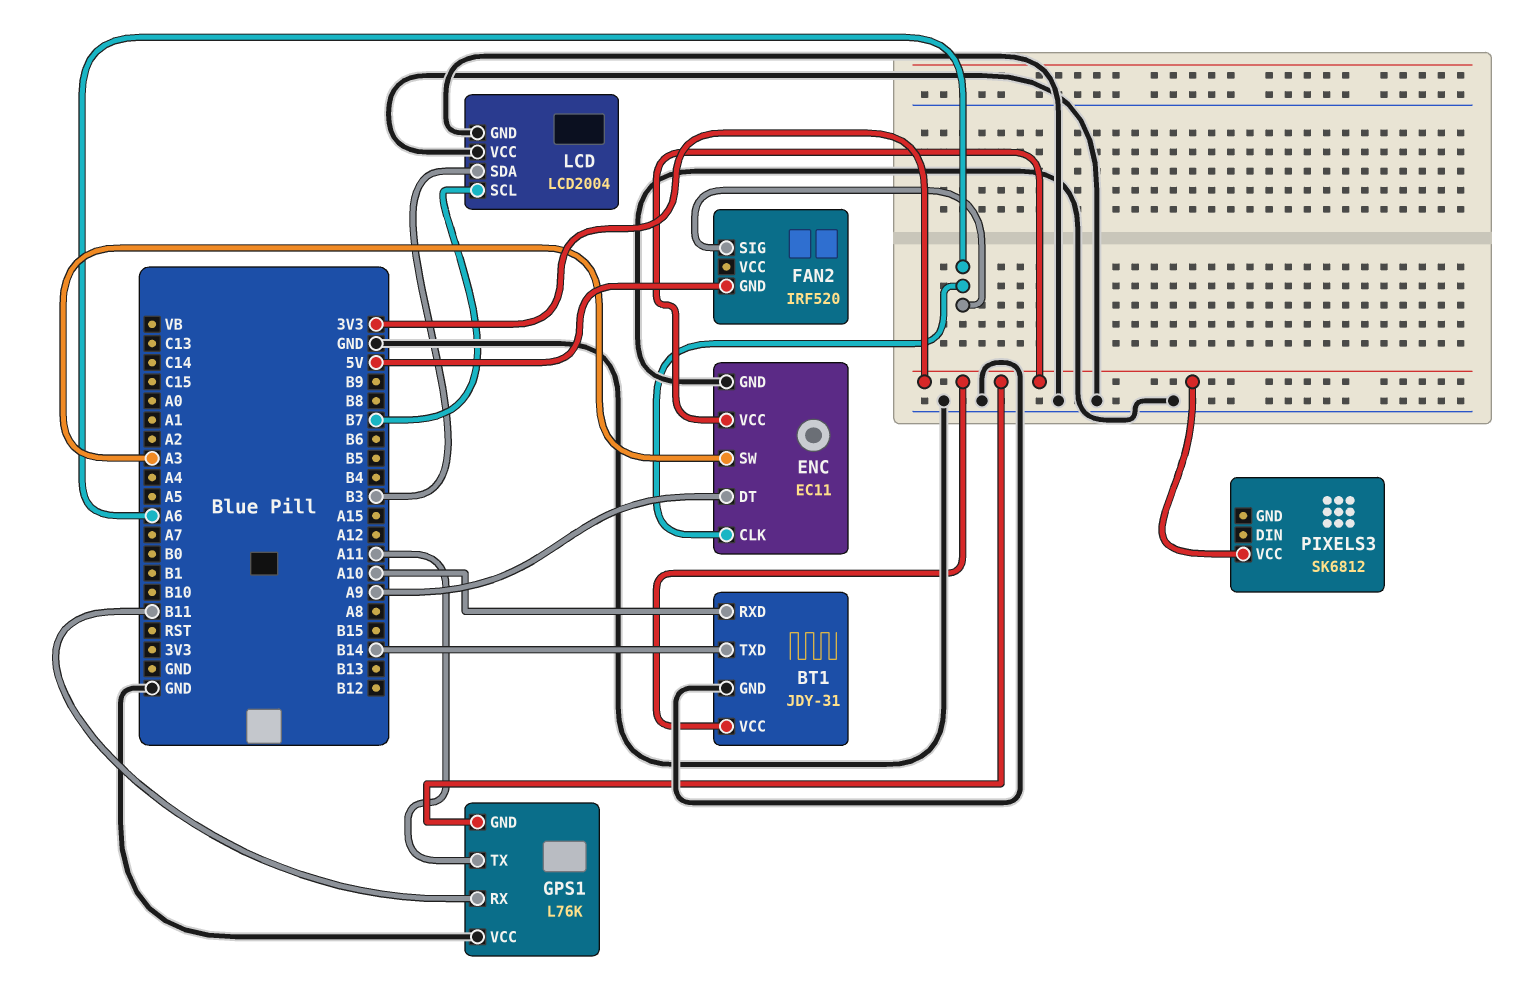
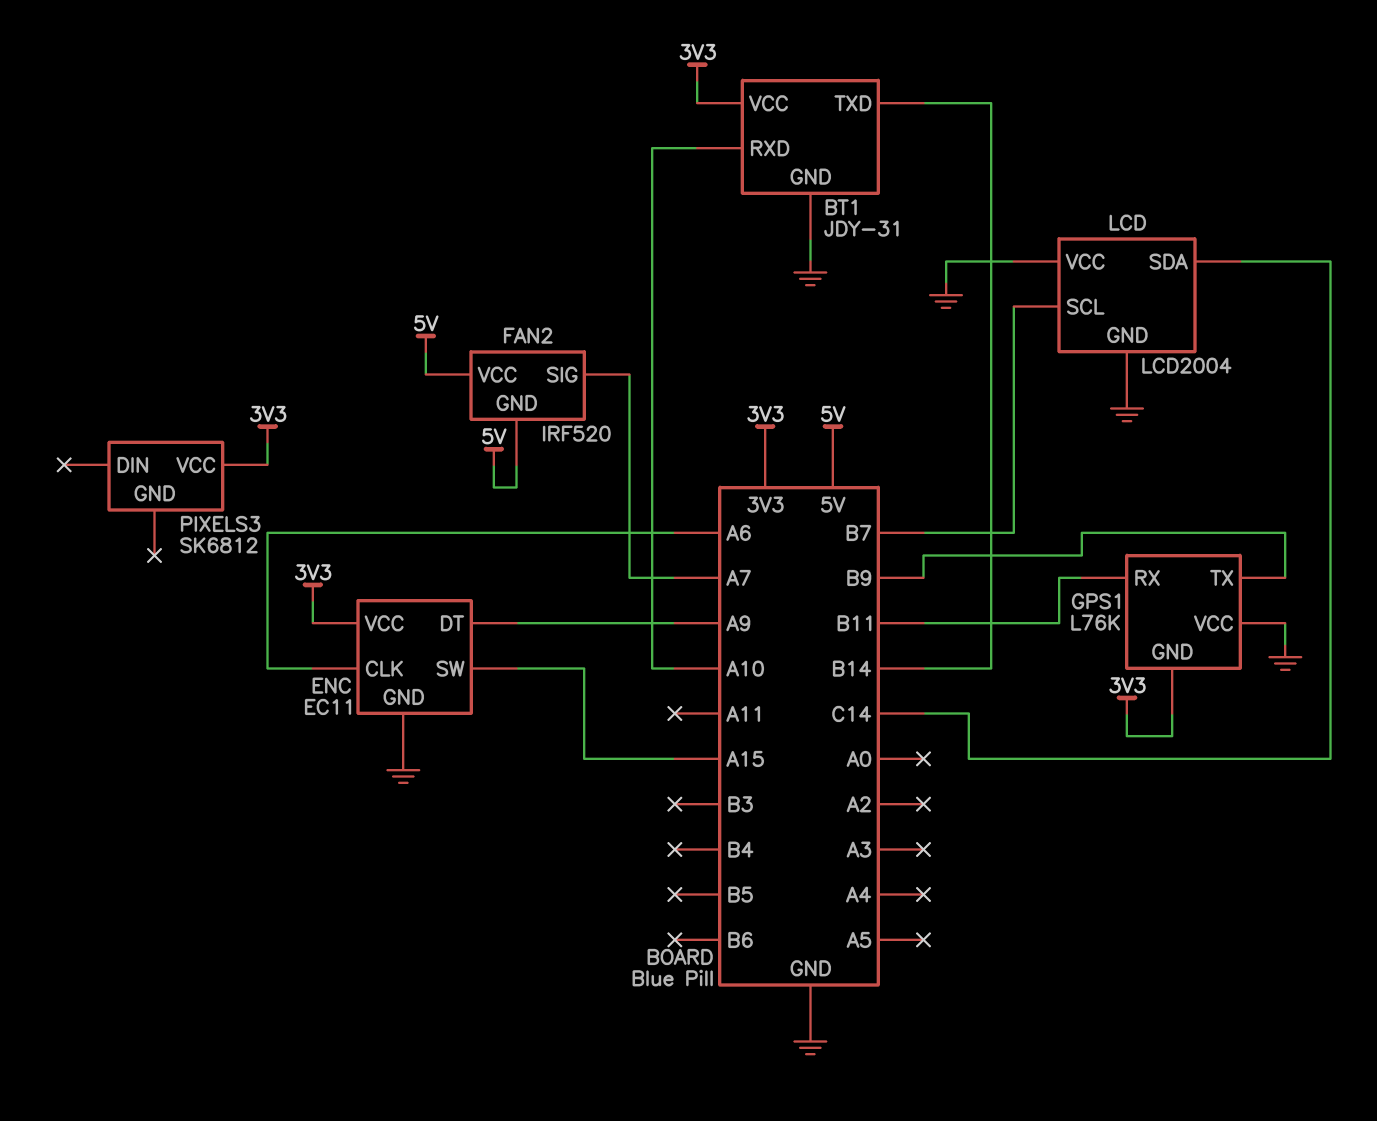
ENC pin SW: A3 -> A15
FAN2 pin SIG: A6 -> A7
FAN2 pin VCC: none -> 5V
GPS1 pin TX: A11 -> B9
LCD pin SDA: B3 -> C14

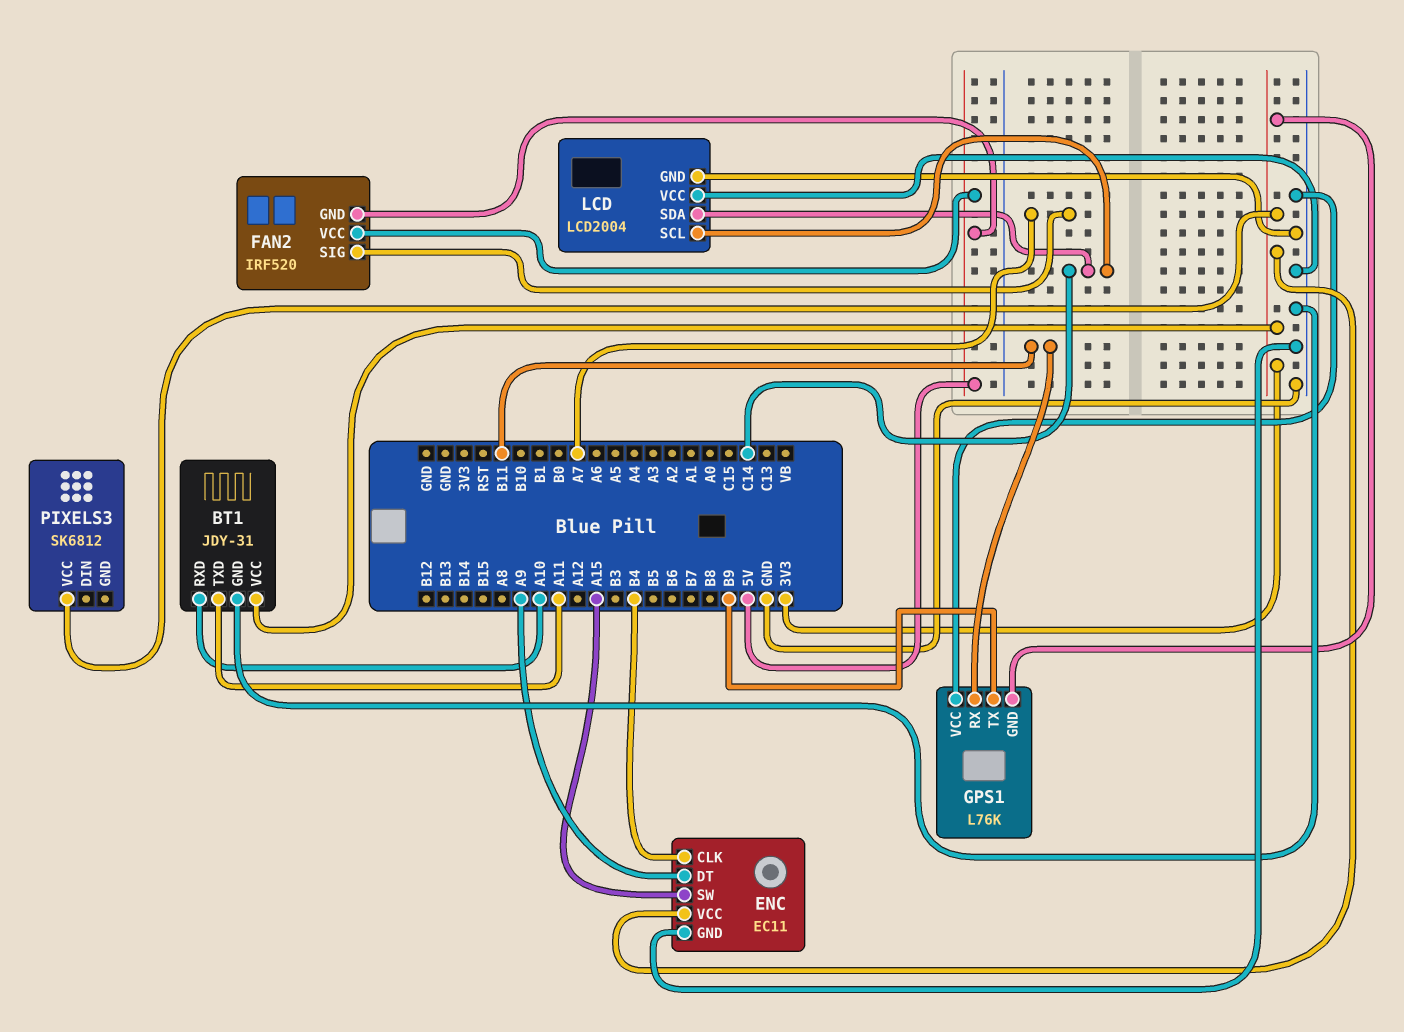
BT1 pin TXD: B14 -> A11
ENC pin CLK: A6 -> B4
LCD pin SCL: B7 -> C14

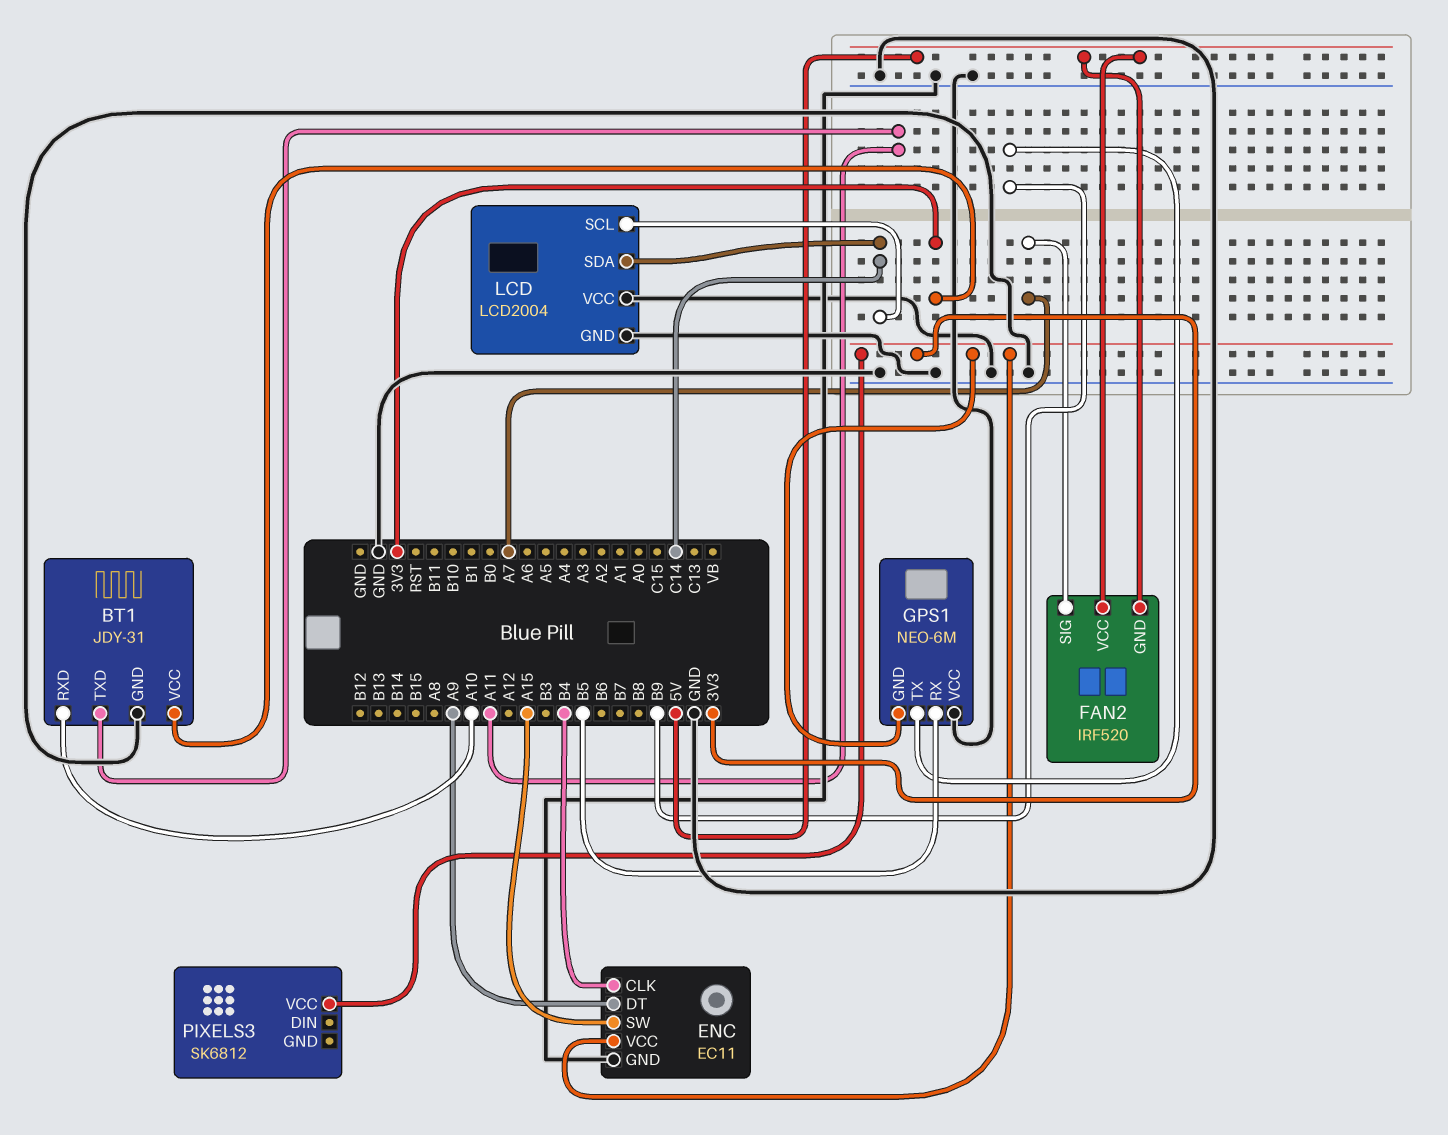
GPS1: L76K -> NEO-6M
GPS1 pin RX: B11 -> B5

